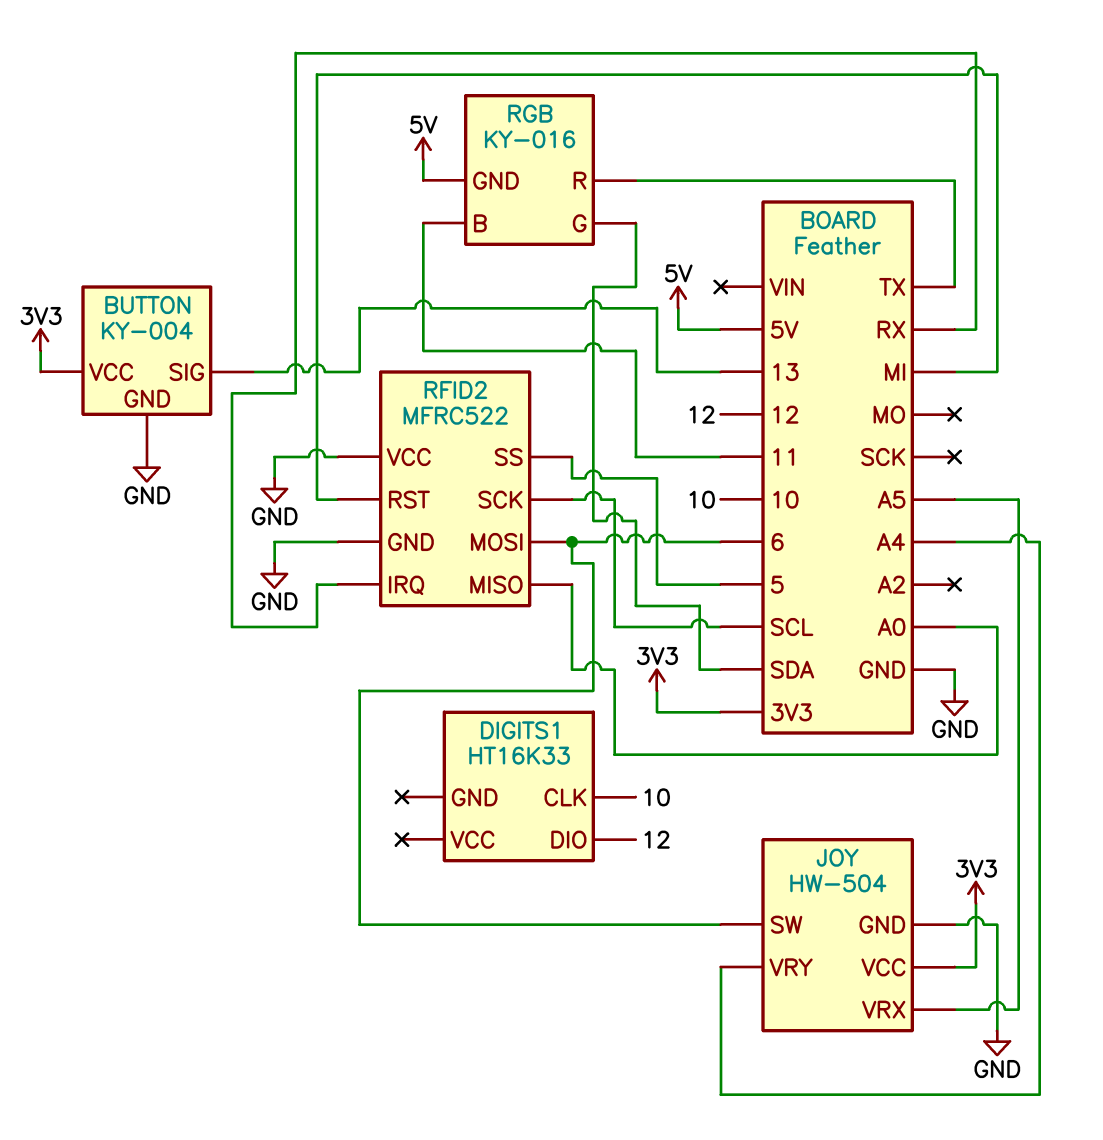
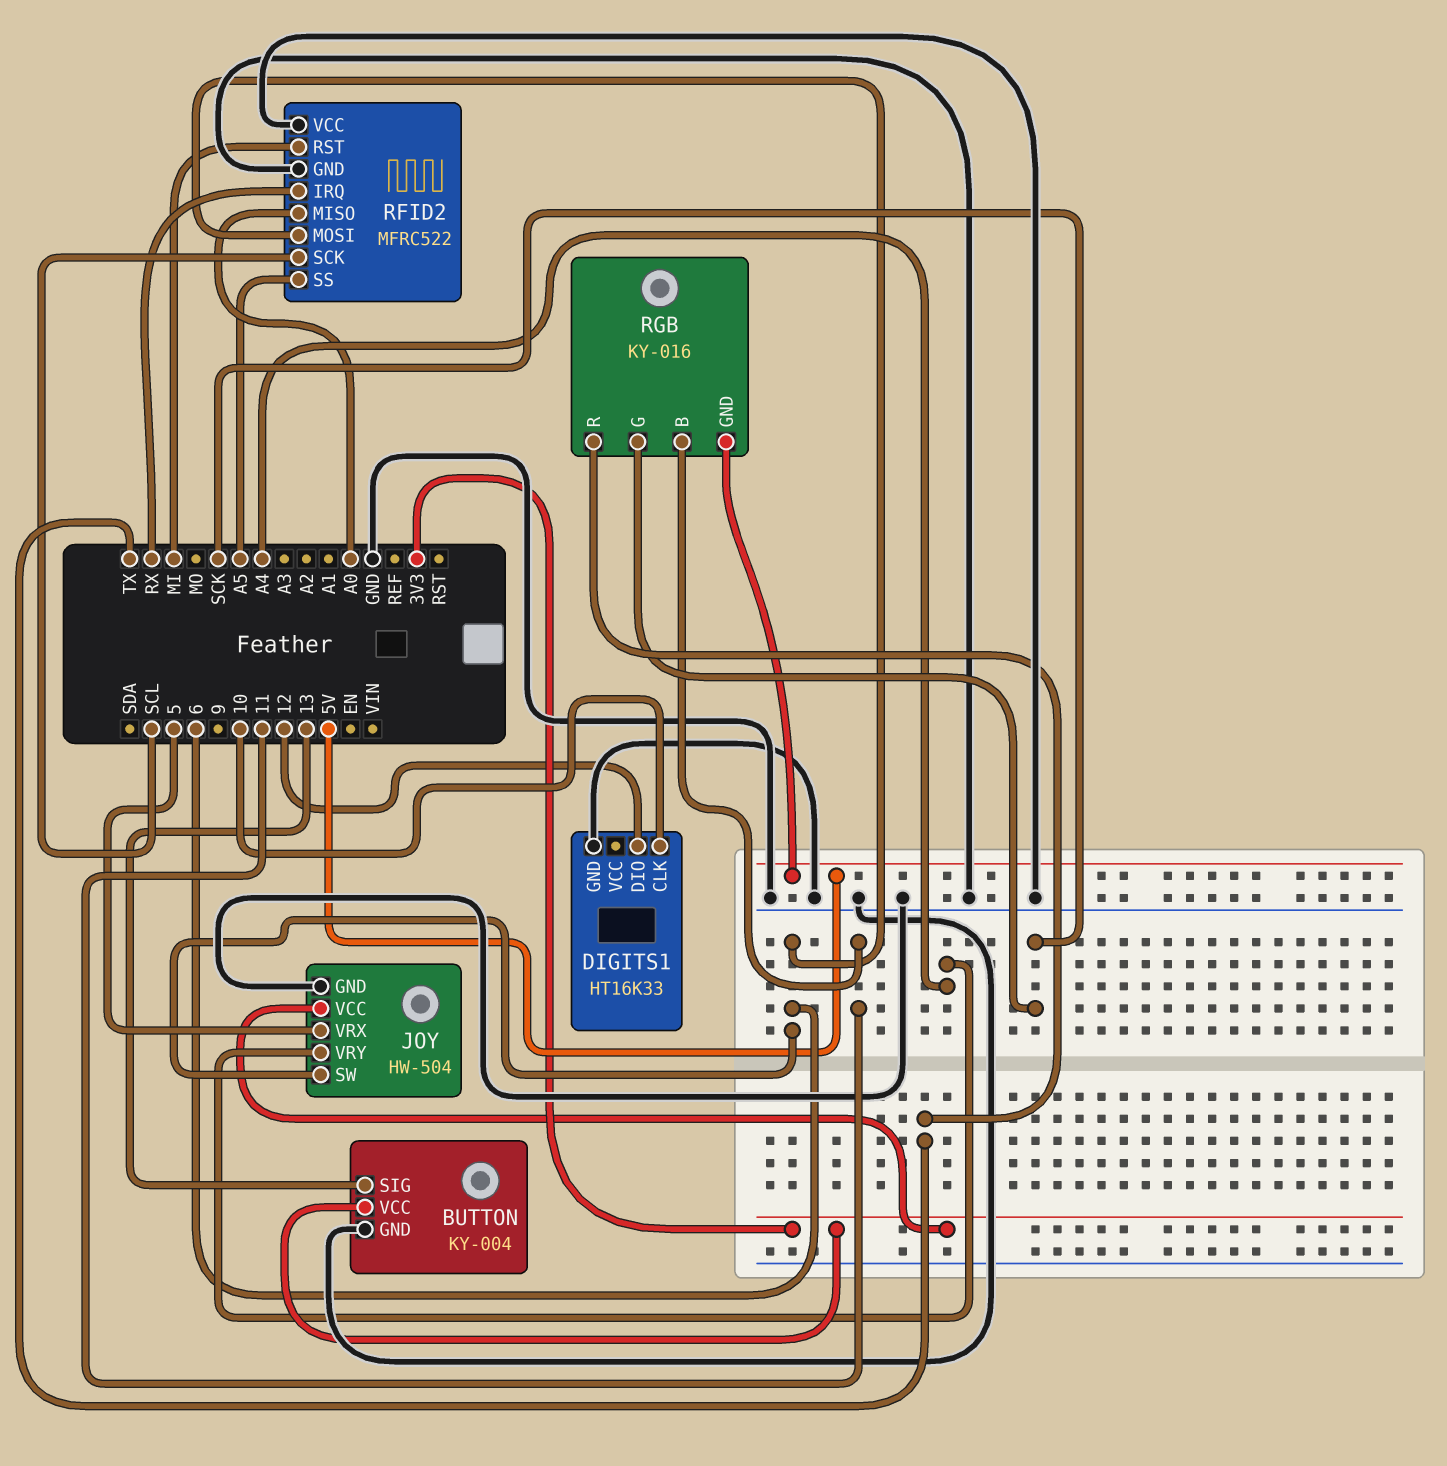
DIGITS1 pin GND: none -> GND
JOY pin VRX: A5 -> 5
RFID2 pin SS: 5 -> A5
RGB pin G: SDA -> SCK

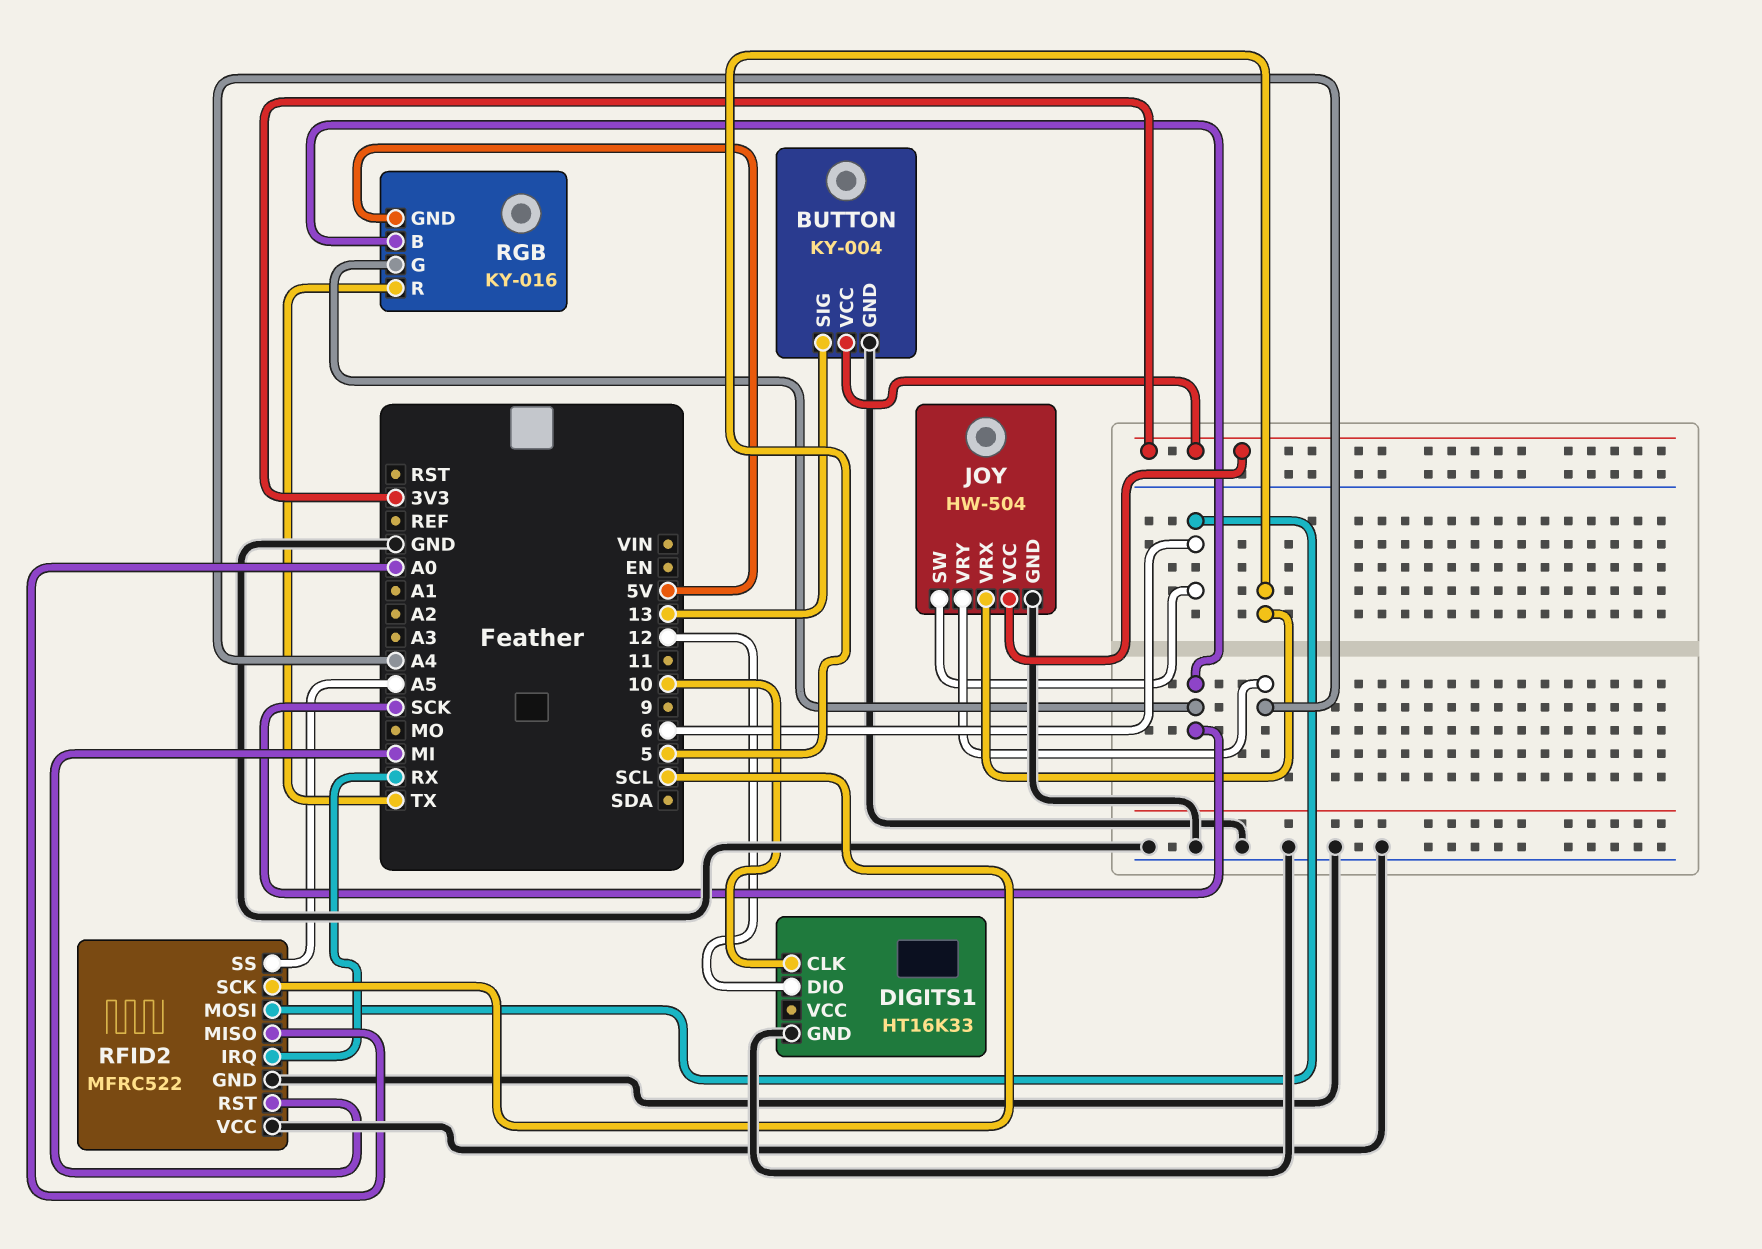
RGB pin B: 11 -> SCK

